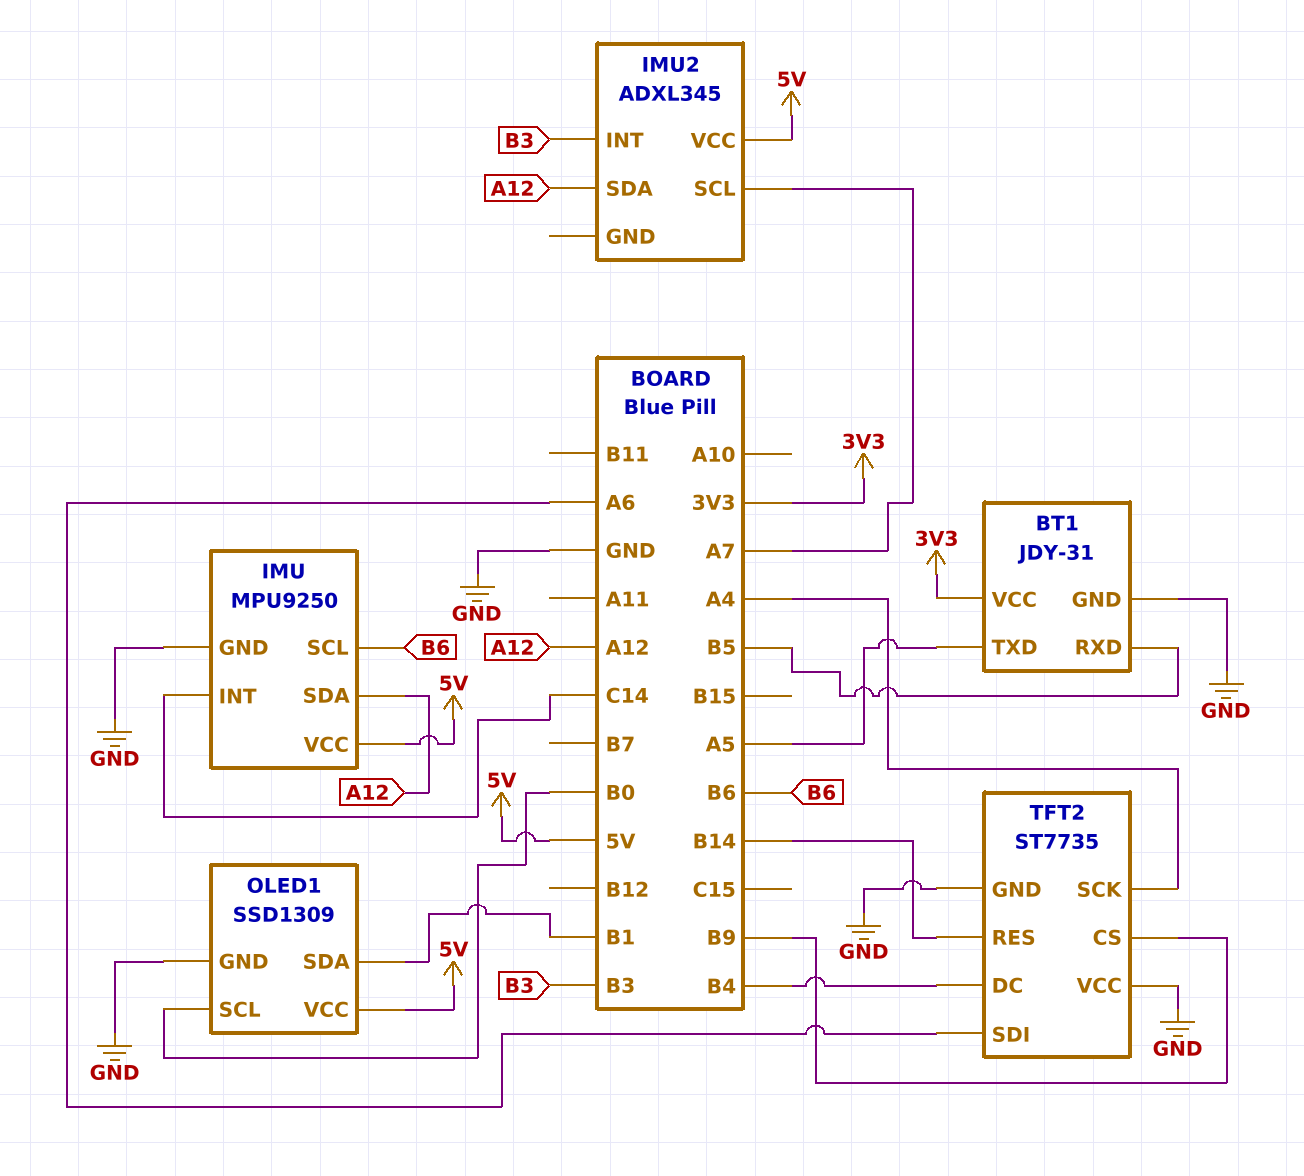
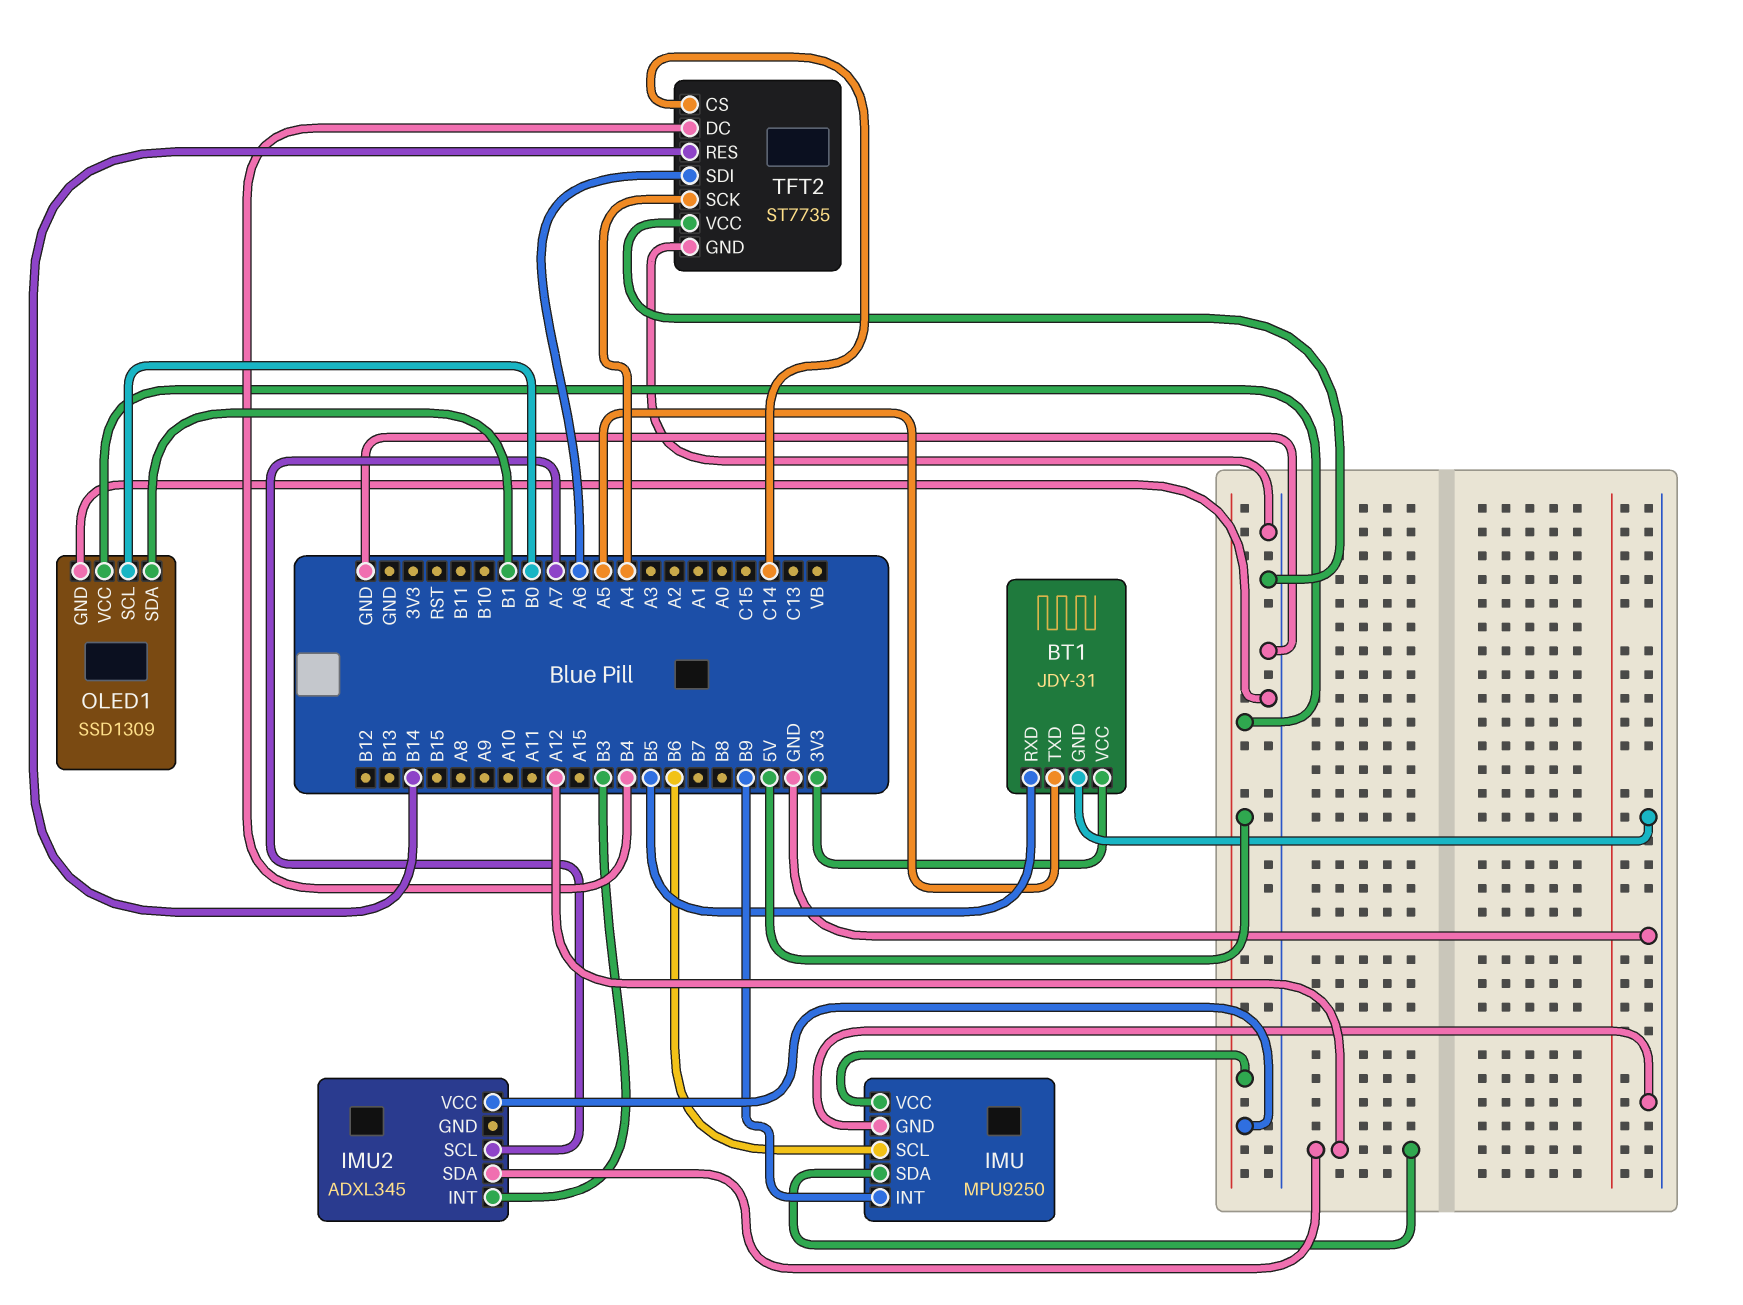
IMU pin INT: C14 -> B9
TFT2 pin CS: B9 -> C14

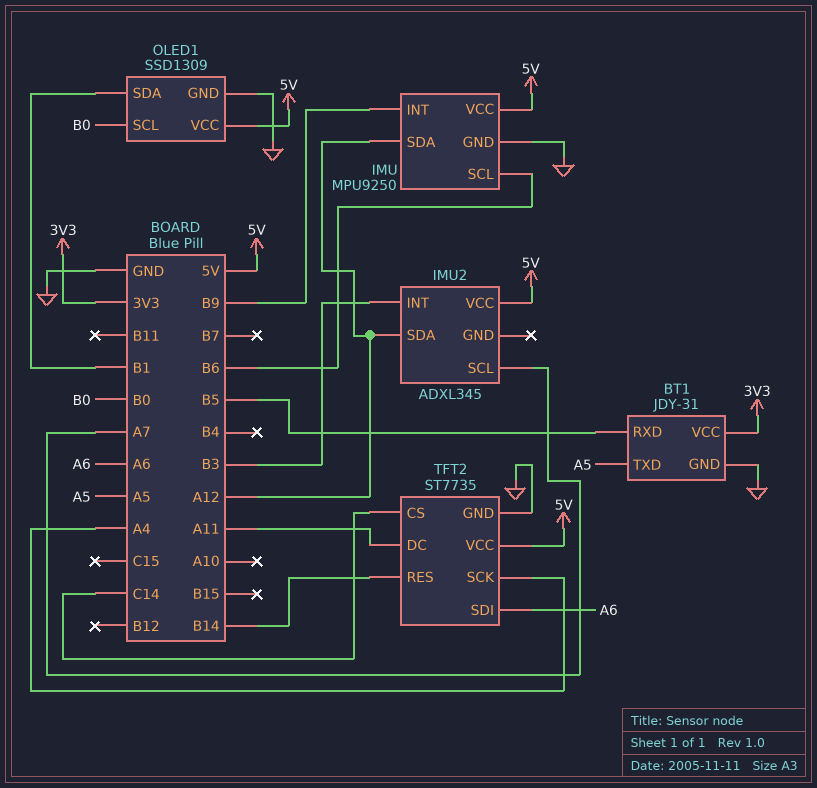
TFT2 pin DC: B4 -> A11
TFT2 pin VCC: GND -> 5V

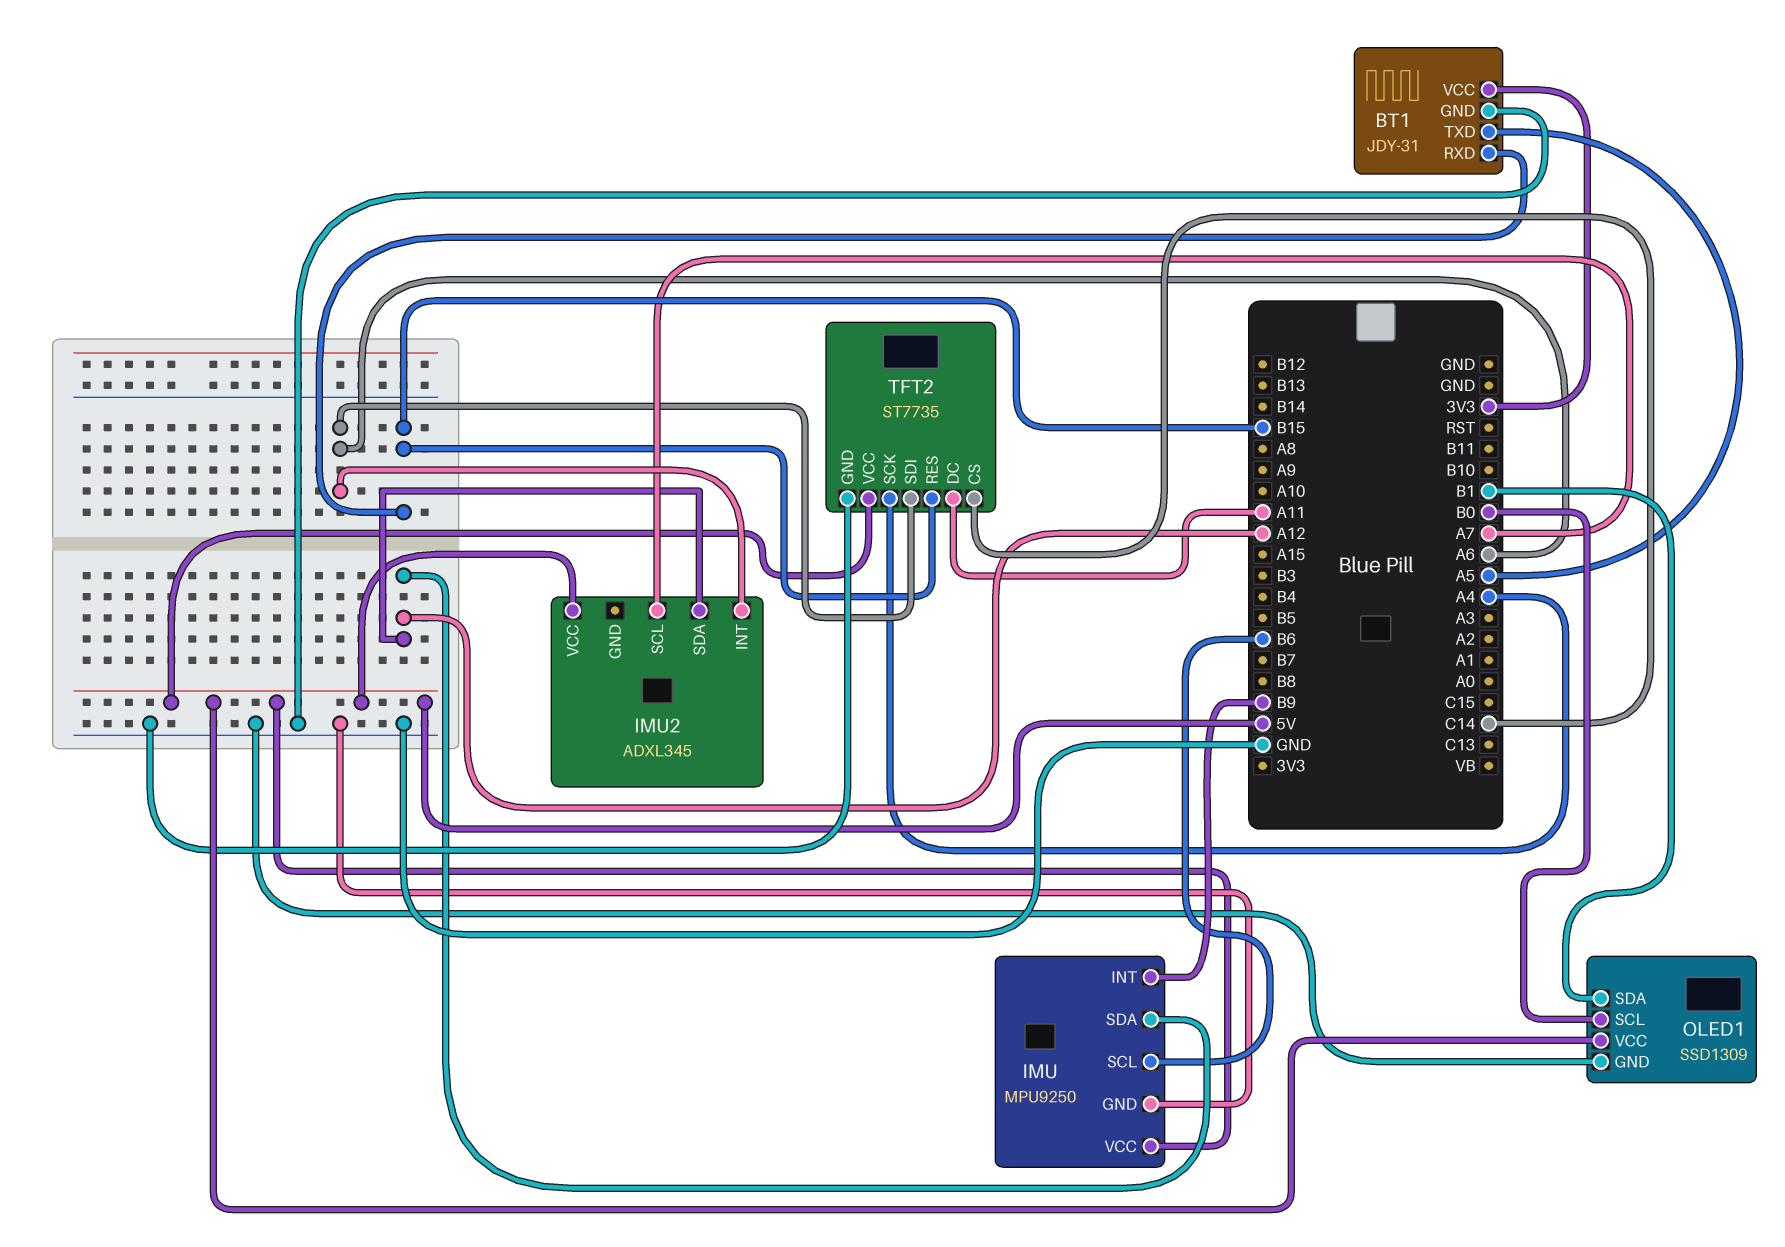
BT1 pin RXD: B5 -> B15
IMU2 pin INT: B3 -> A6
TFT2 pin RES: B14 -> B15

